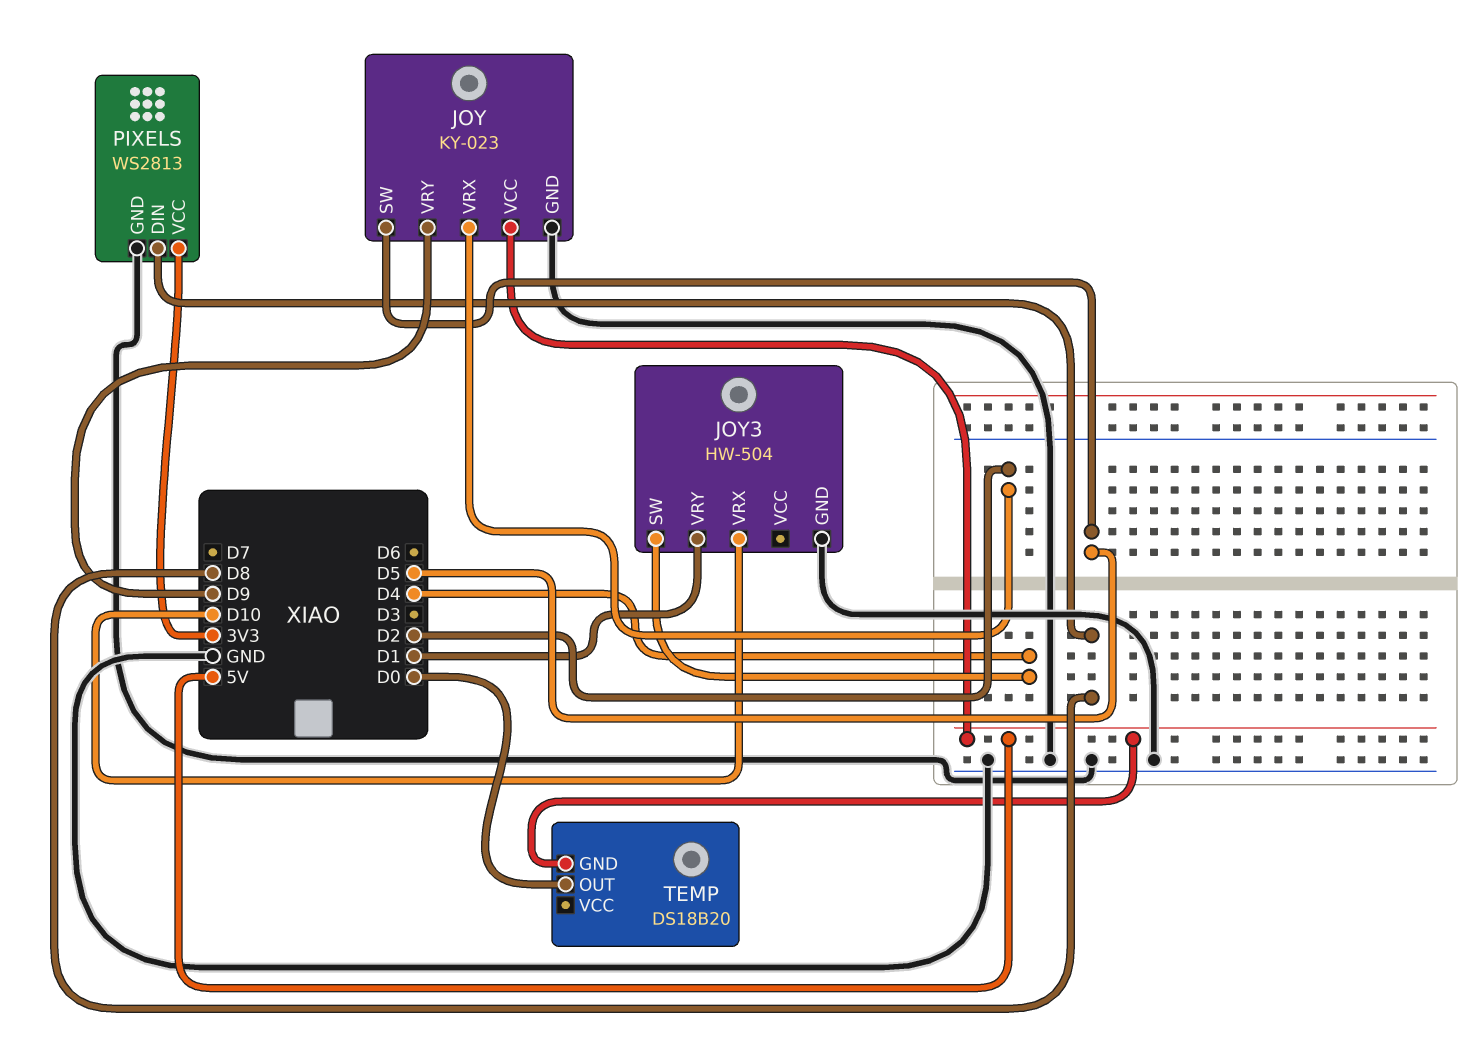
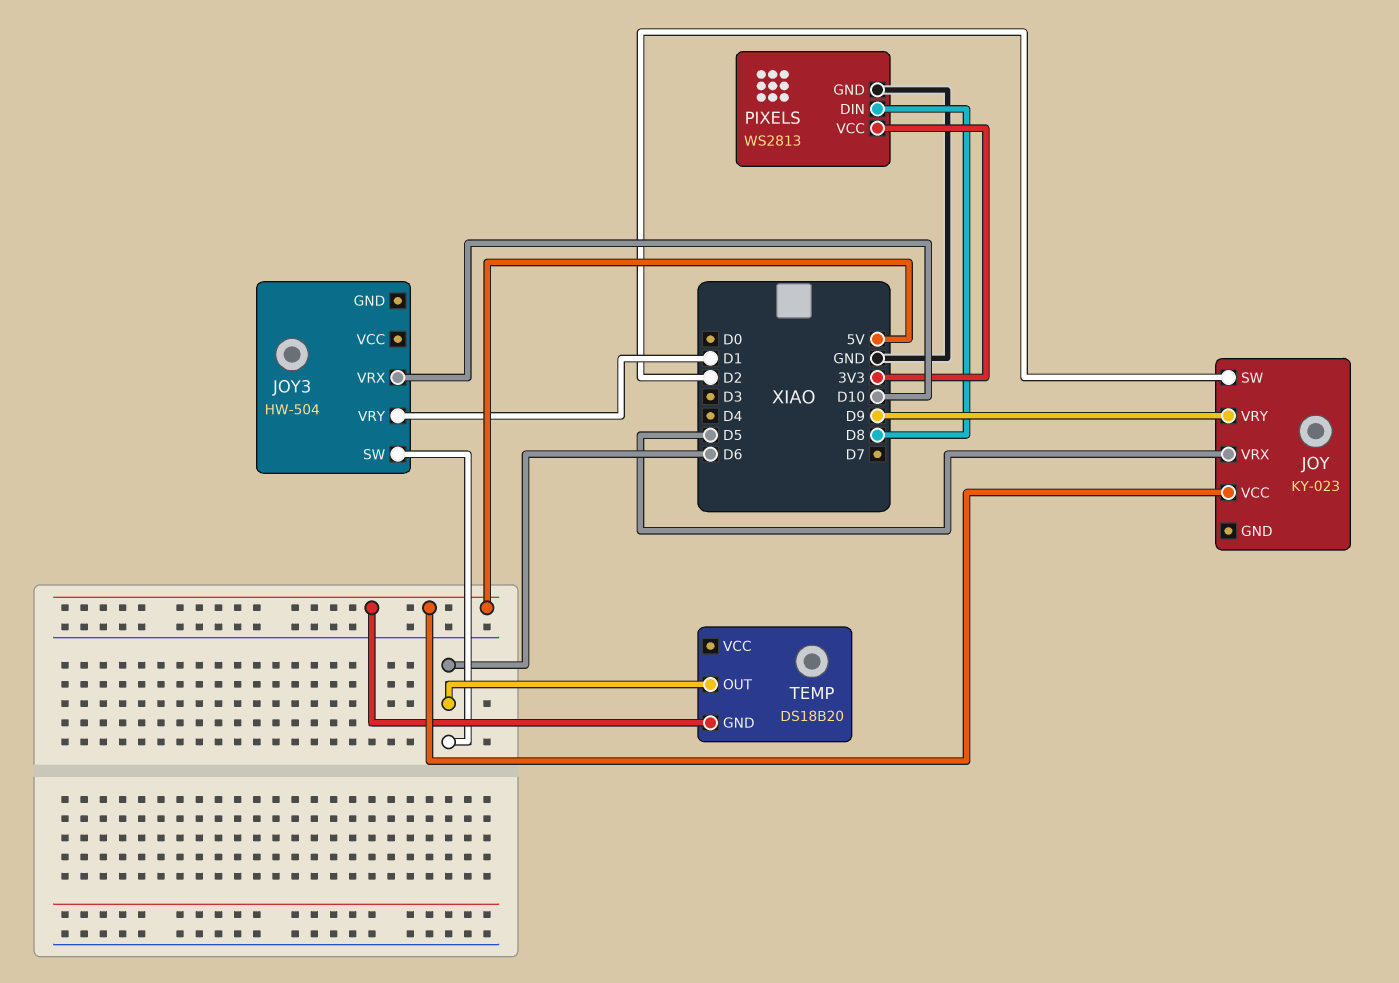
JOY pin GND: GND -> none
JOY pin SW: D5 -> D2
JOY pin VRX: D2 -> D5
JOY3 pin GND: GND -> none
JOY3 pin SW: D4 -> D6
TEMP pin OUT: D0 -> D6

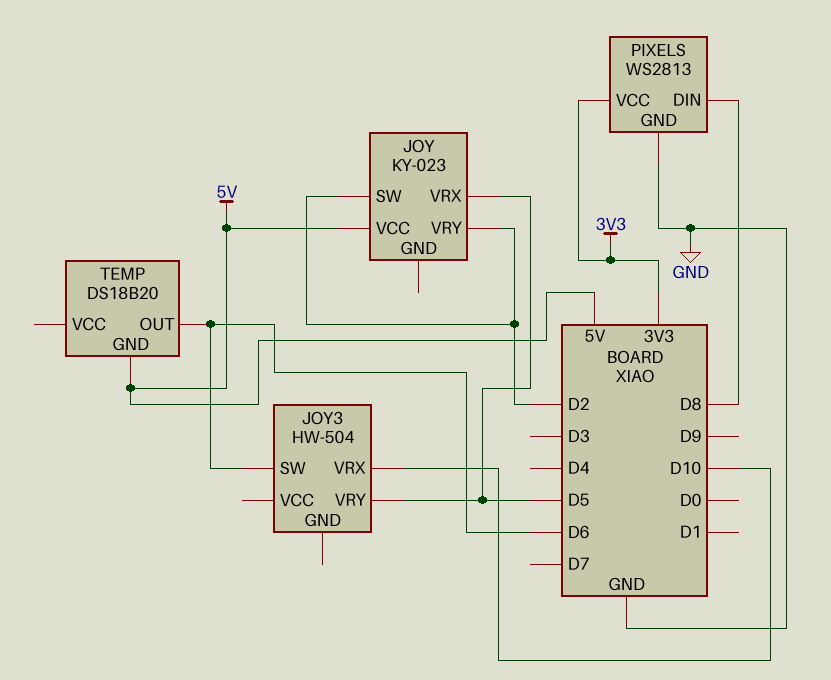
JOY pin VRY: D9 -> D2
JOY3 pin VRY: D1 -> D5

